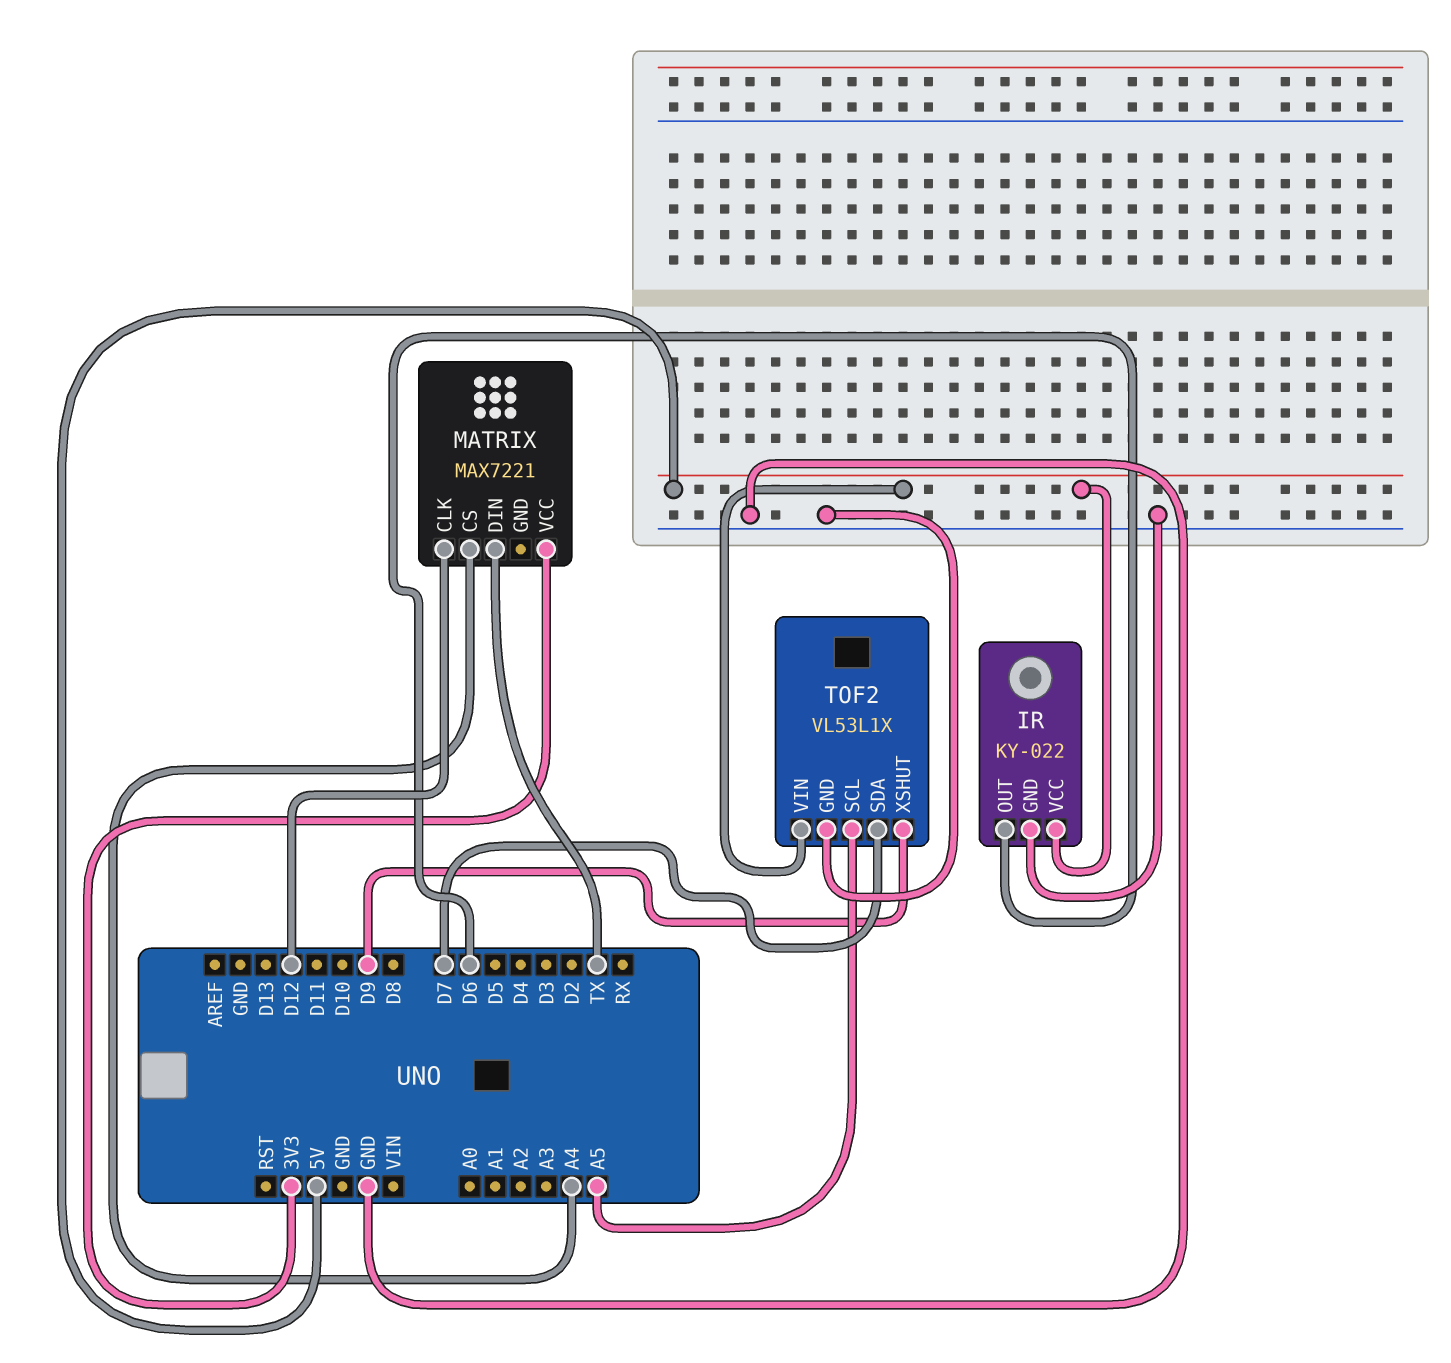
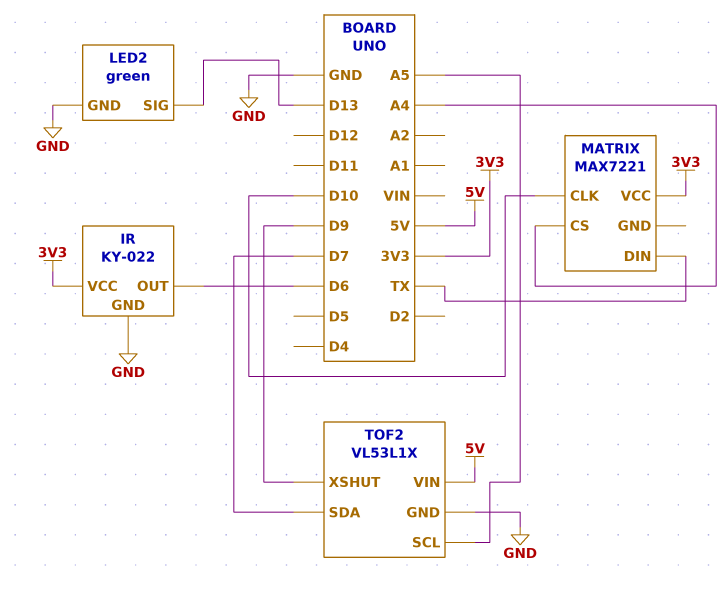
IR pin VCC: 5V -> 3V3
LED2: none -> green
LED2 pin GND: none -> GND
LED2 pin SIG: none -> D13
MATRIX pin CLK: D12 -> D10

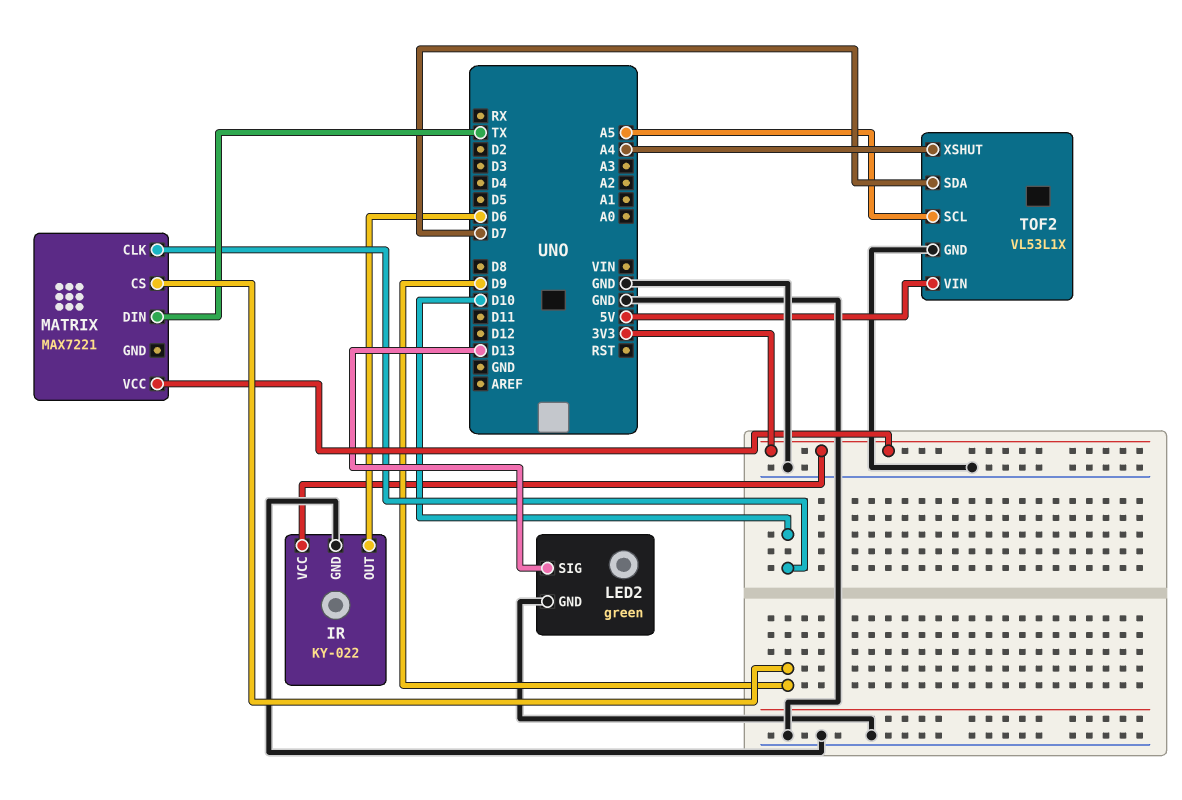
MATRIX pin CS: A4 -> D9
TOF2 pin XSHUT: D9 -> A4

